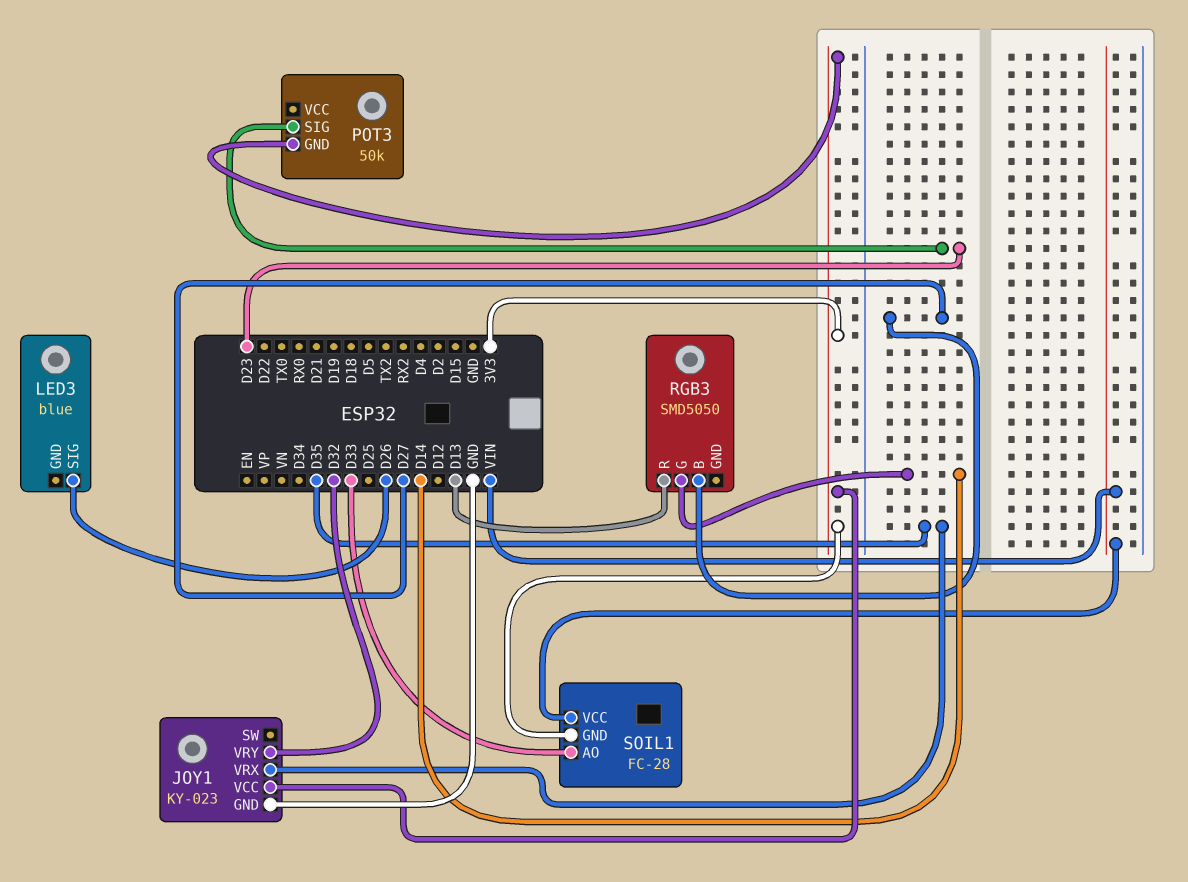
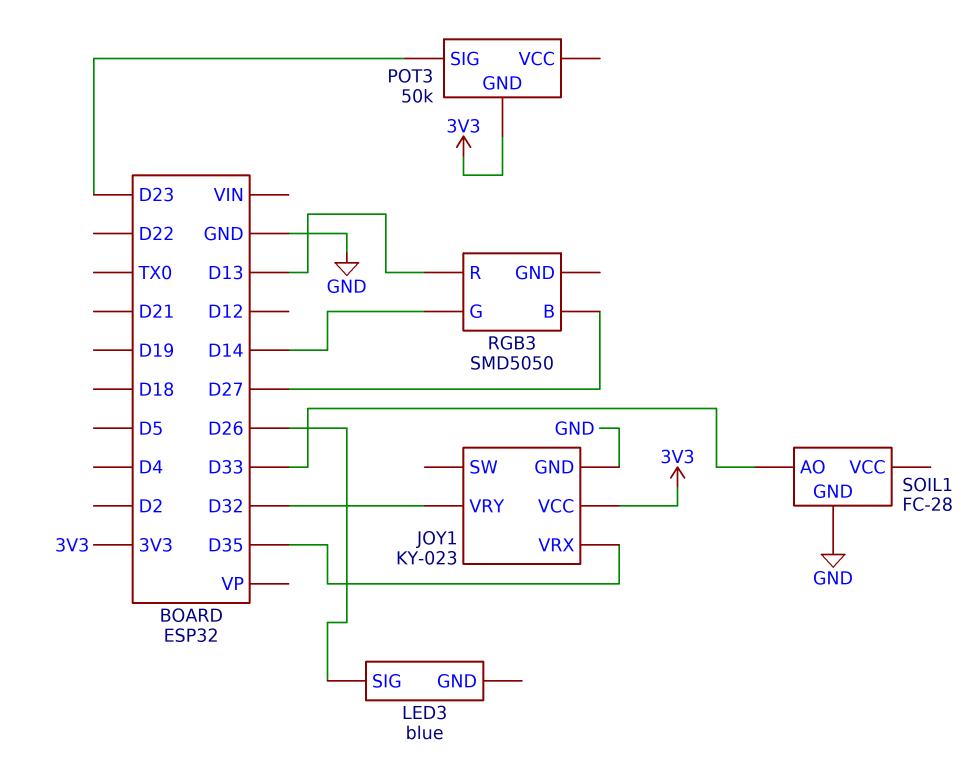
SOIL1 pin GND: 3V3 -> GND
SOIL1 pin VCC: VIN -> none

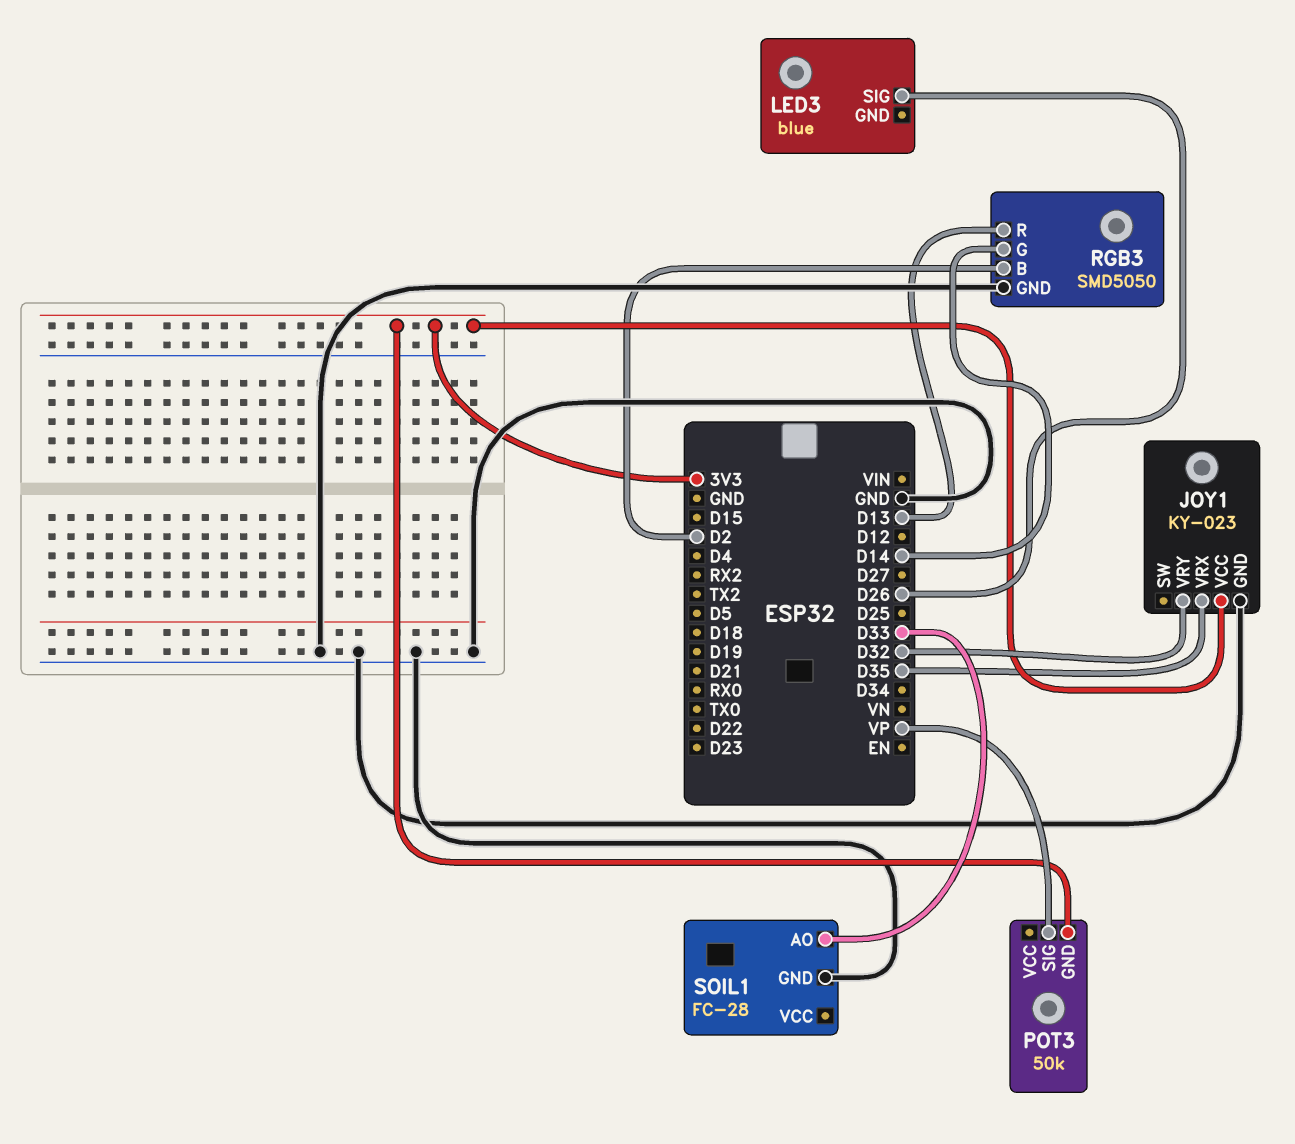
POT3 pin SIG: D23 -> VP
RGB3 pin B: D27 -> D2
RGB3 pin GND: none -> GND

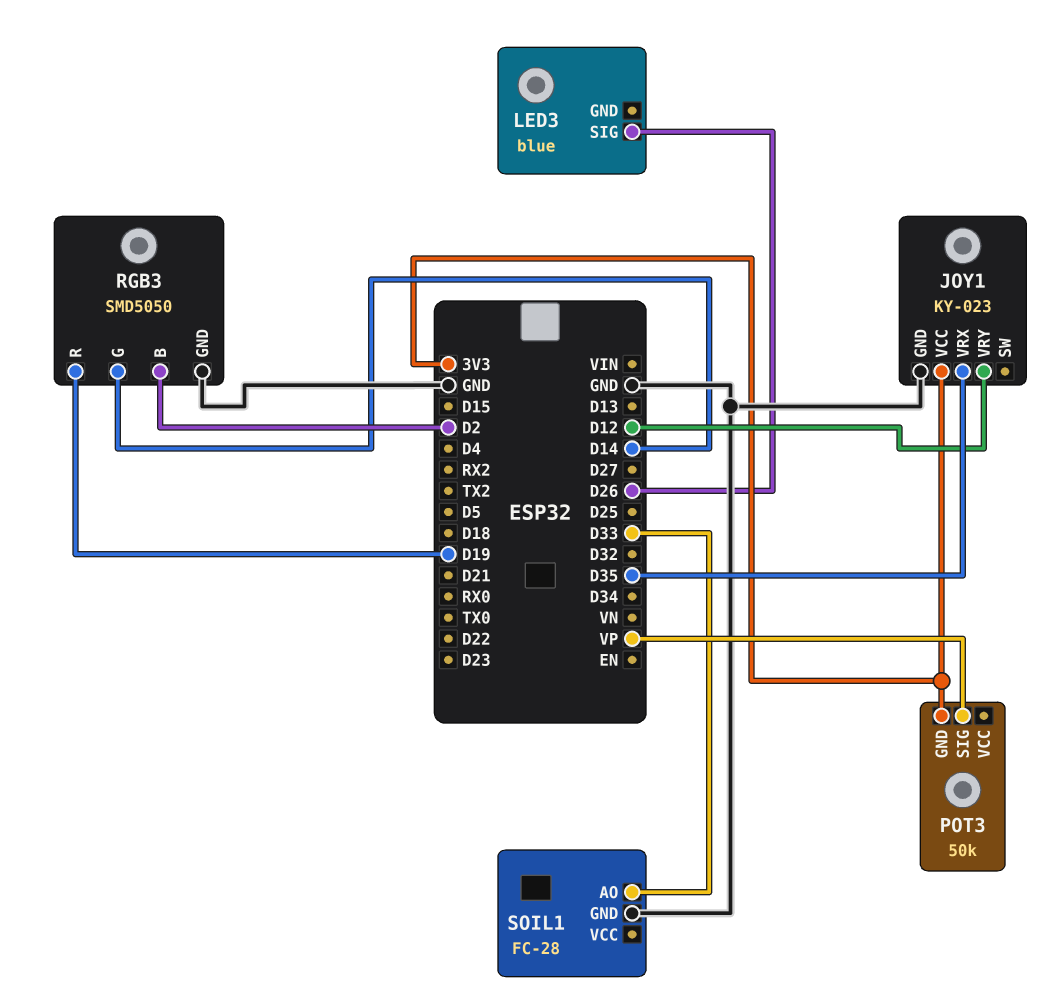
JOY1 pin VRY: D32 -> D12
RGB3 pin R: D13 -> D19

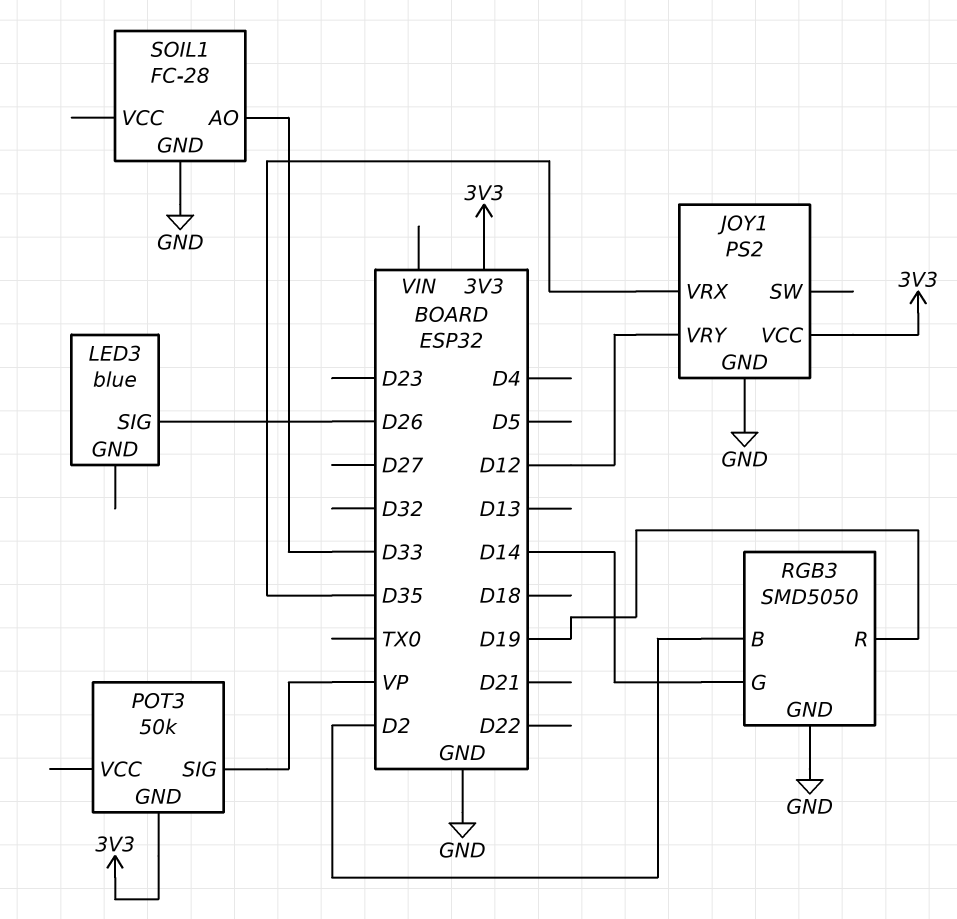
JOY1: KY-023 -> PS2

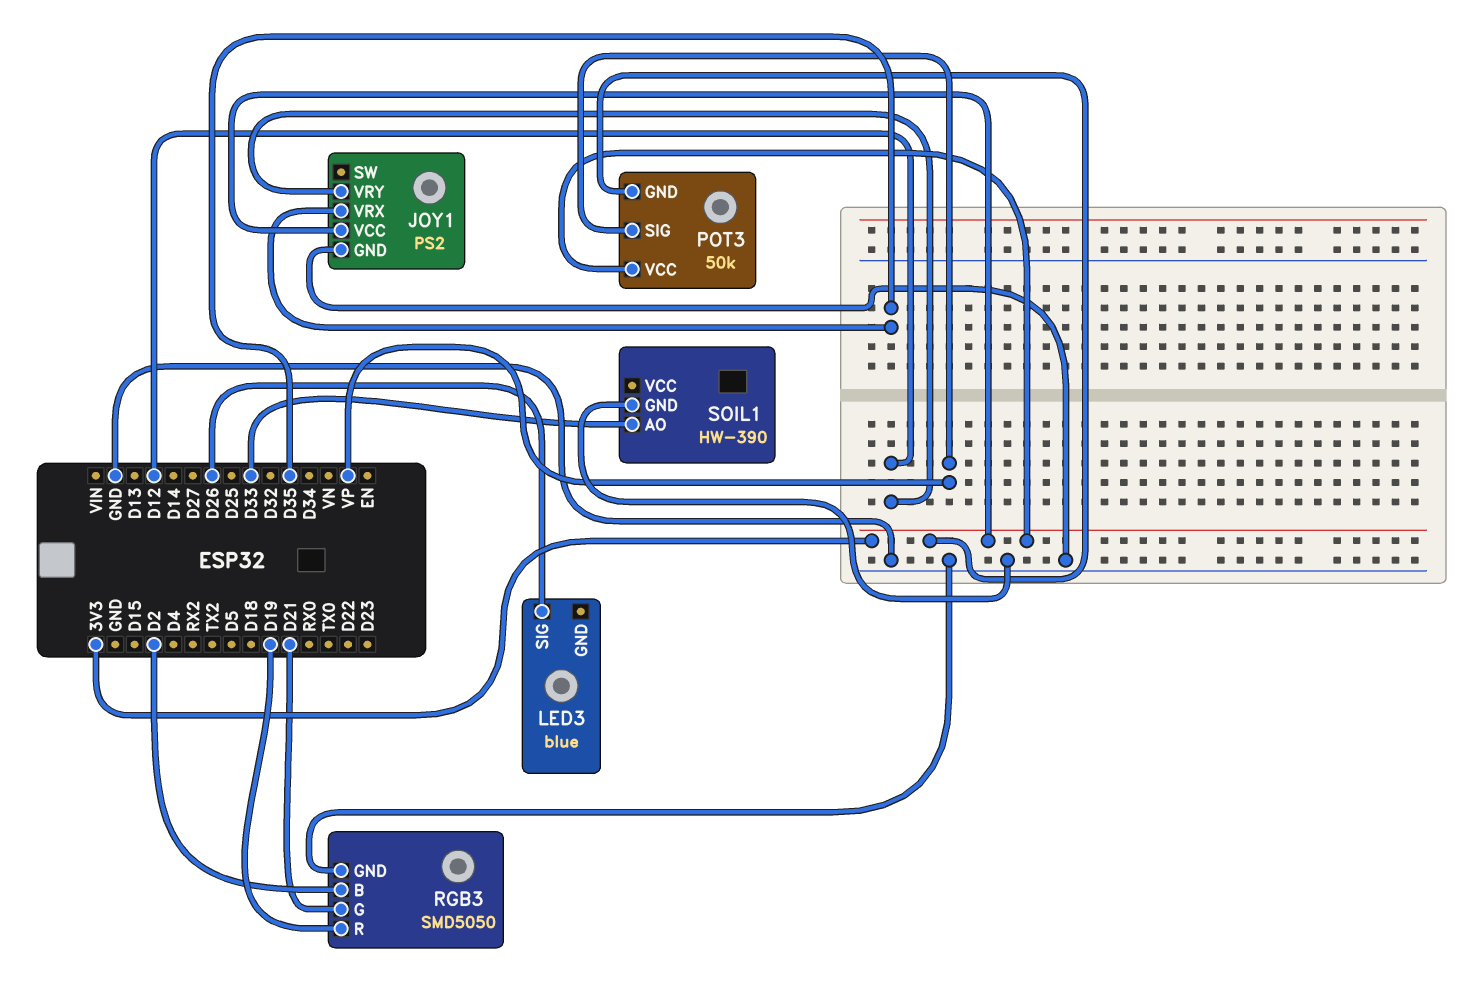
POT3 pin VCC: none -> 3V3
RGB3 pin G: D14 -> D21
SOIL1: FC-28 -> HW-390

